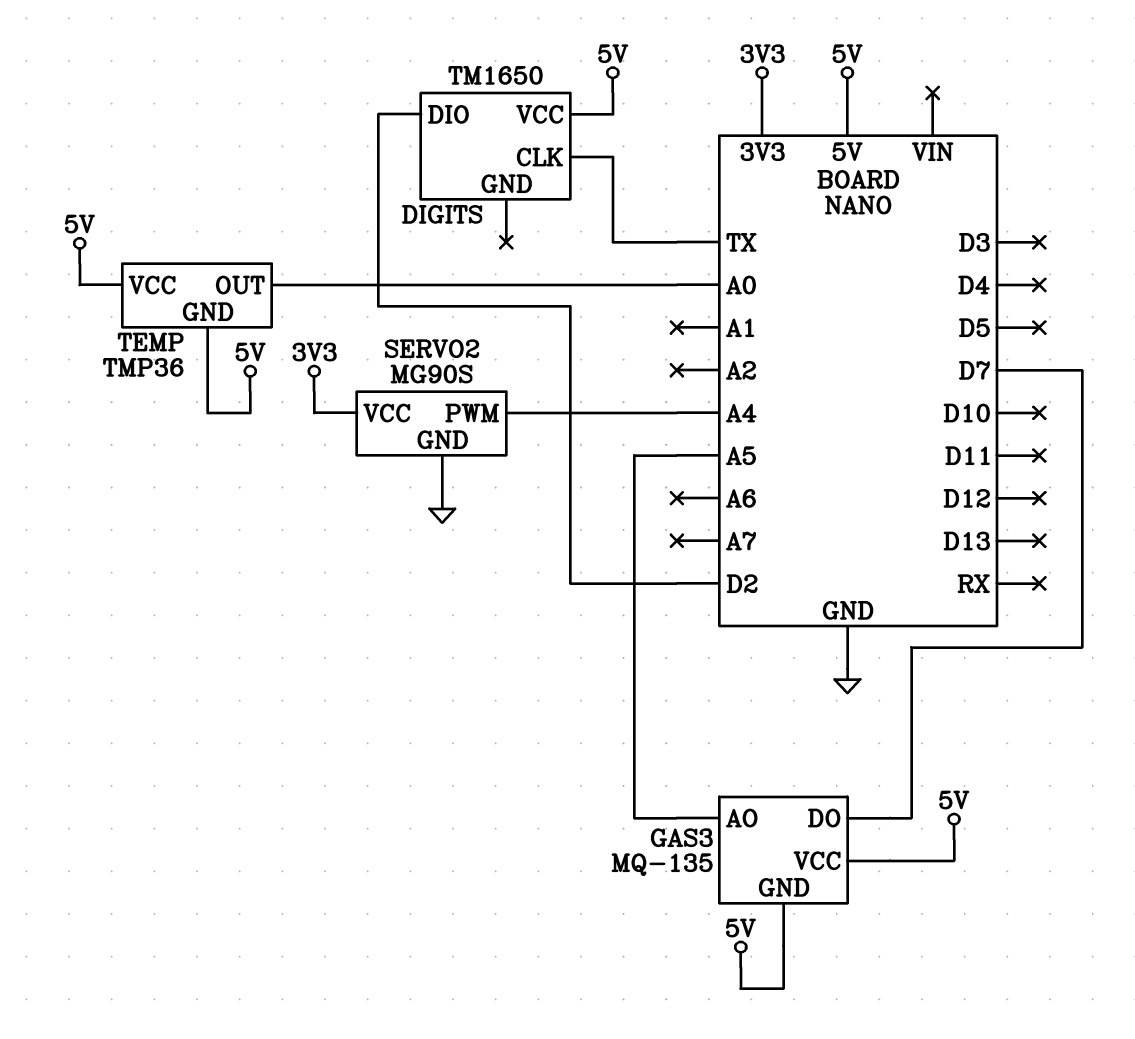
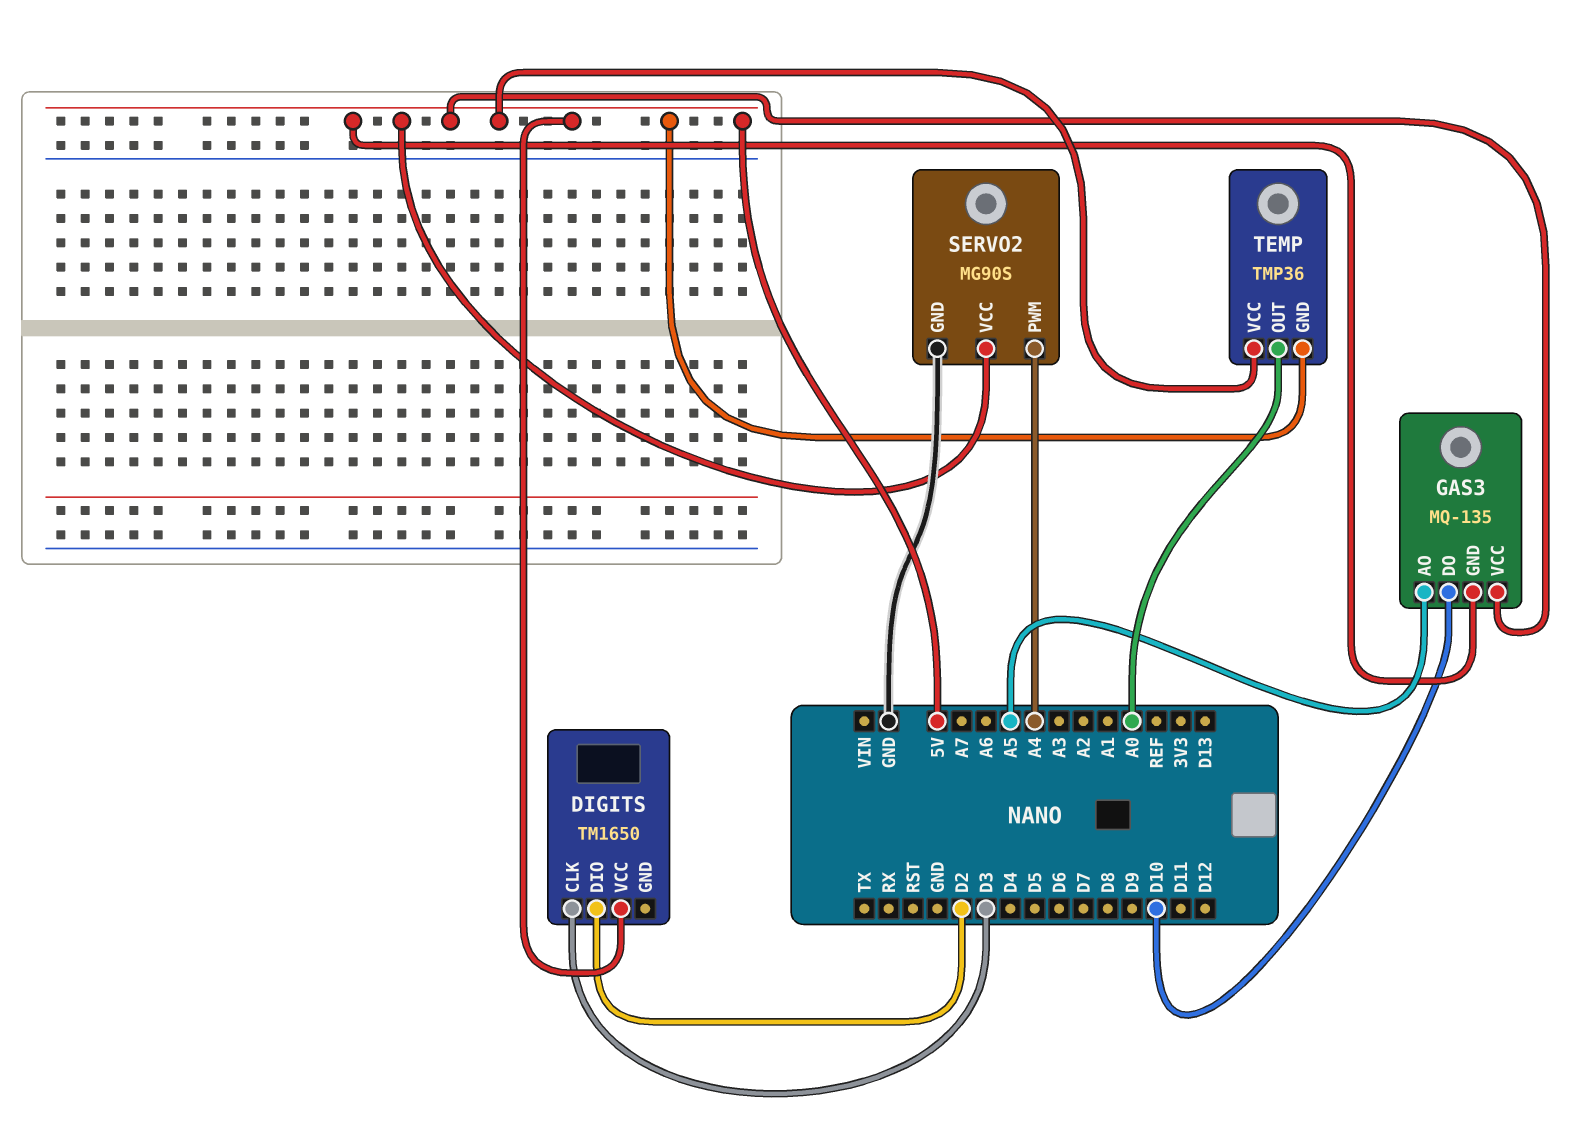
DIGITS pin CLK: TX -> D3
GAS3 pin DO: D7 -> D10
SERVO2 pin VCC: 3V3 -> 5V

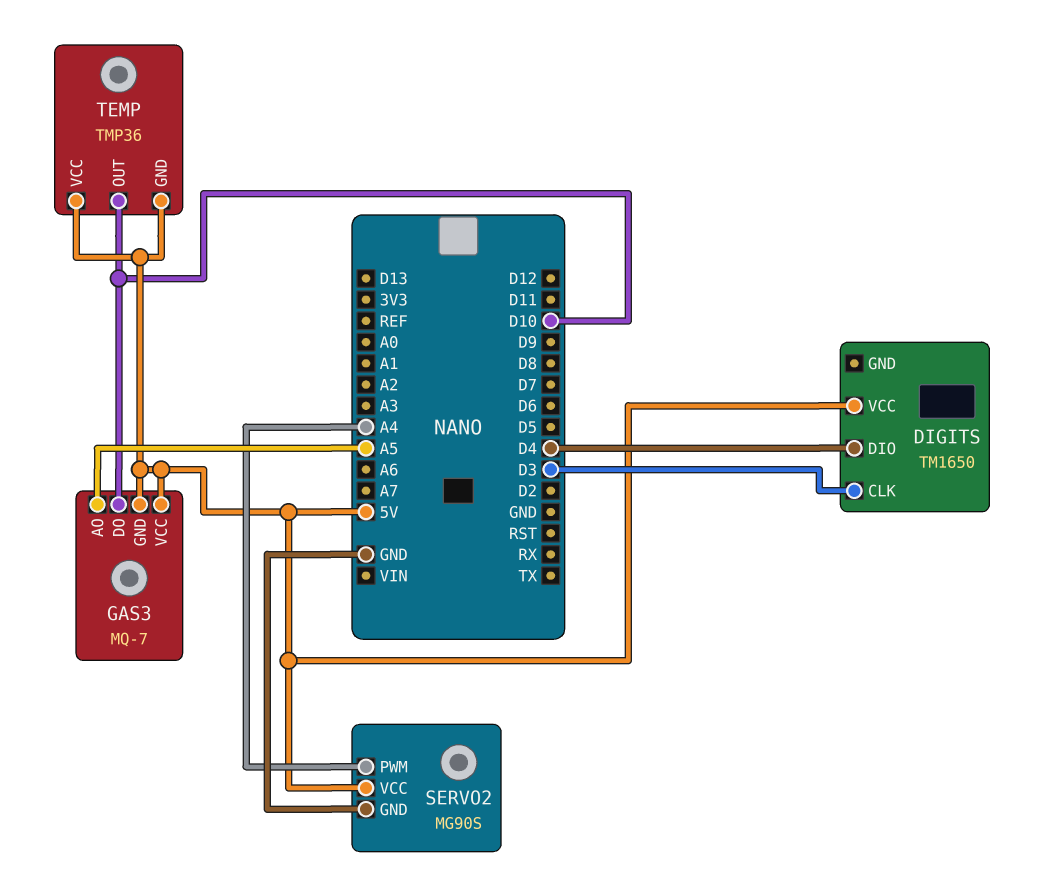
DIGITS pin DIO: D2 -> D4
GAS3: MQ-135 -> MQ-7
TEMP pin OUT: A0 -> D10

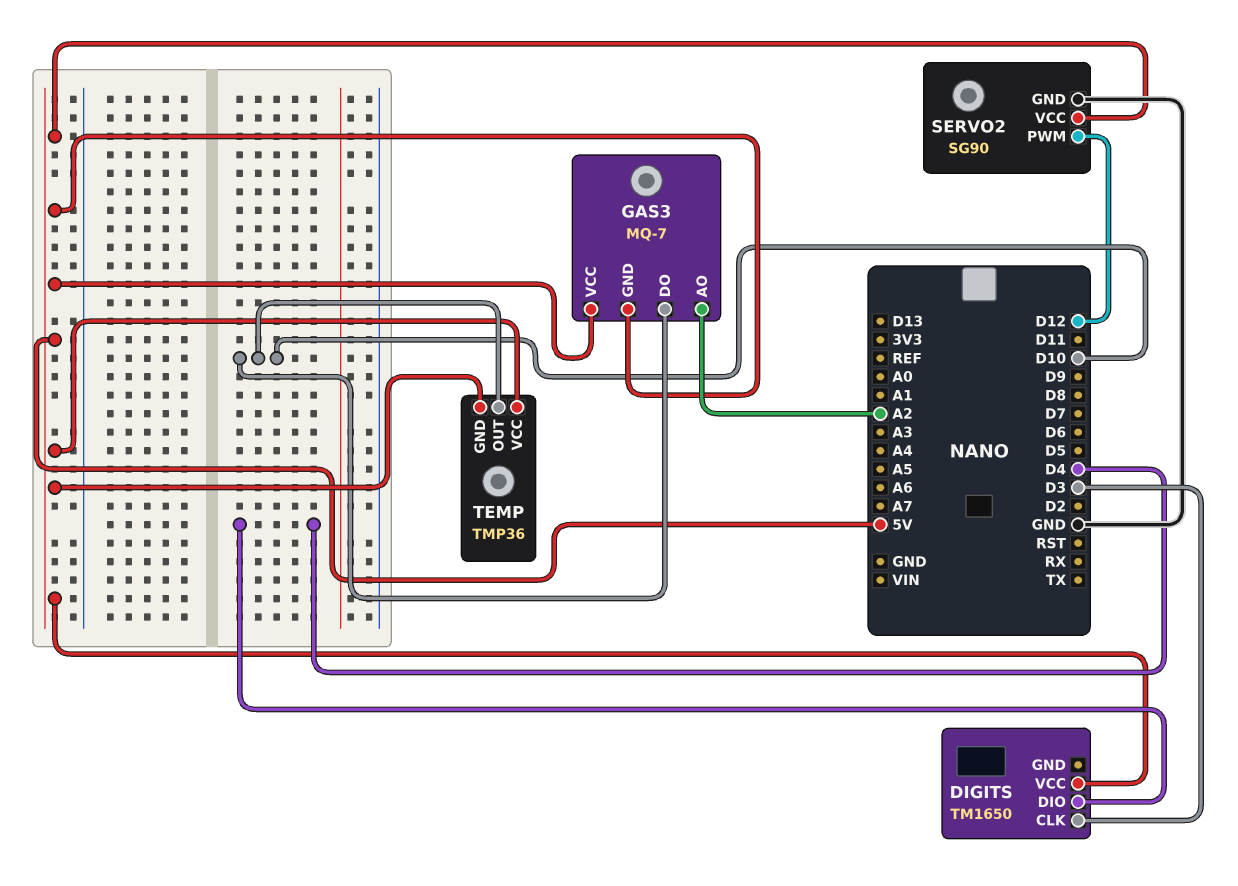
GAS3 pin AO: A5 -> A2
SERVO2: MG90S -> SG90
SERVO2 pin PWM: A4 -> D12

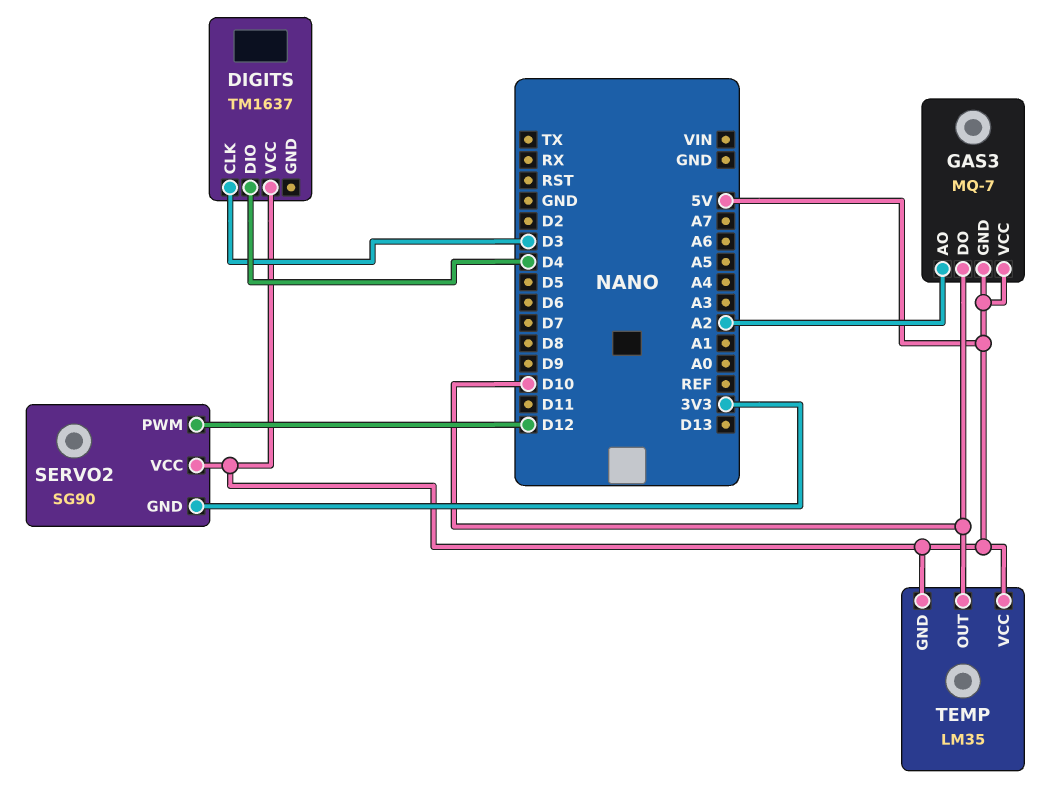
DIGITS: TM1650 -> TM1637
SERVO2 pin GND: GND -> 3V3
TEMP: TMP36 -> LM35

